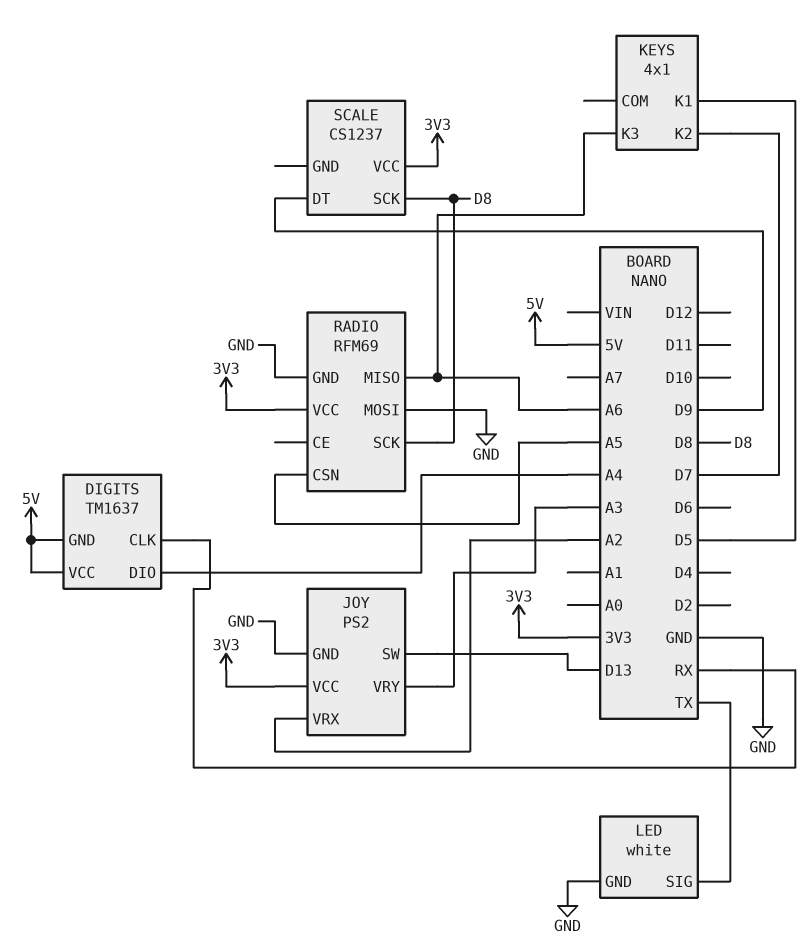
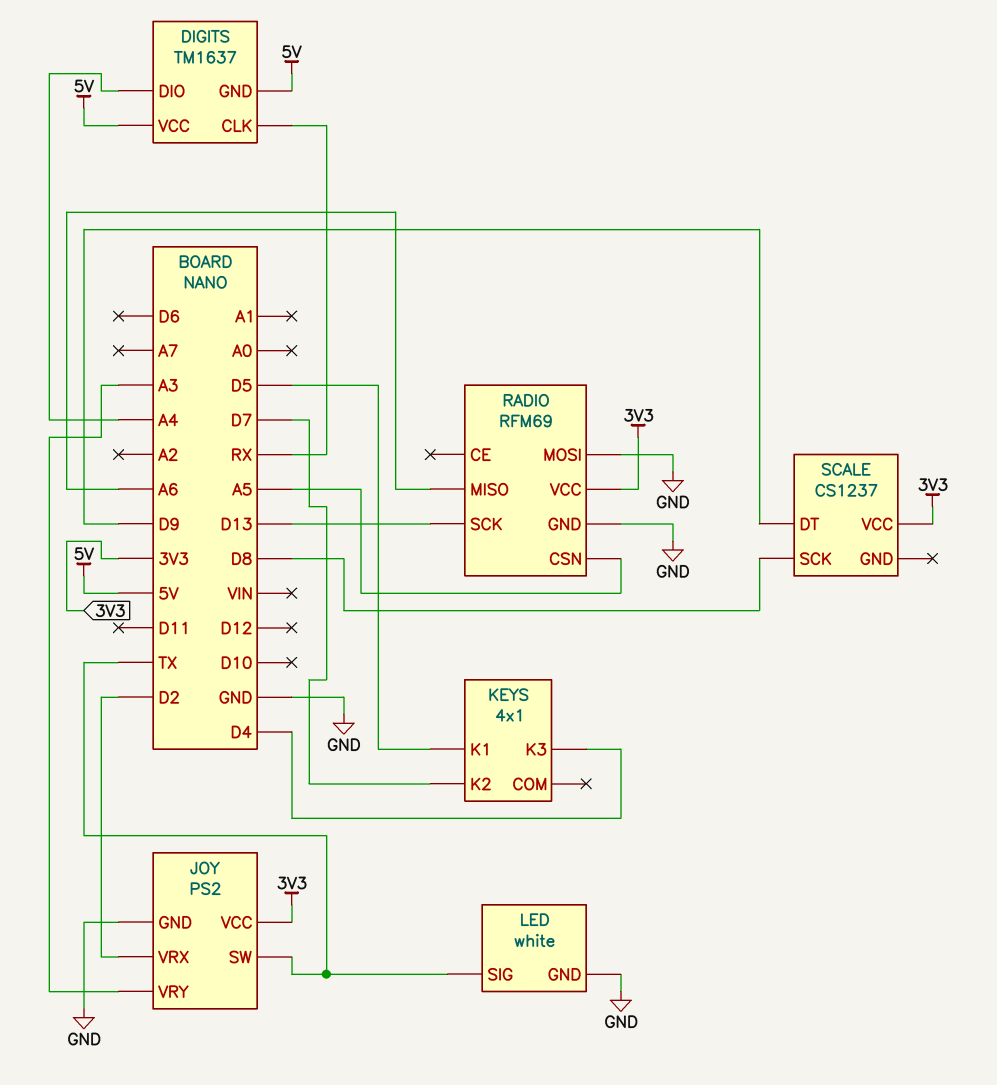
JOY pin SW: D13 -> TX
JOY pin VRX: A2 -> D2
KEYS pin K3: A6 -> D4
RADIO pin SCK: D8 -> D13

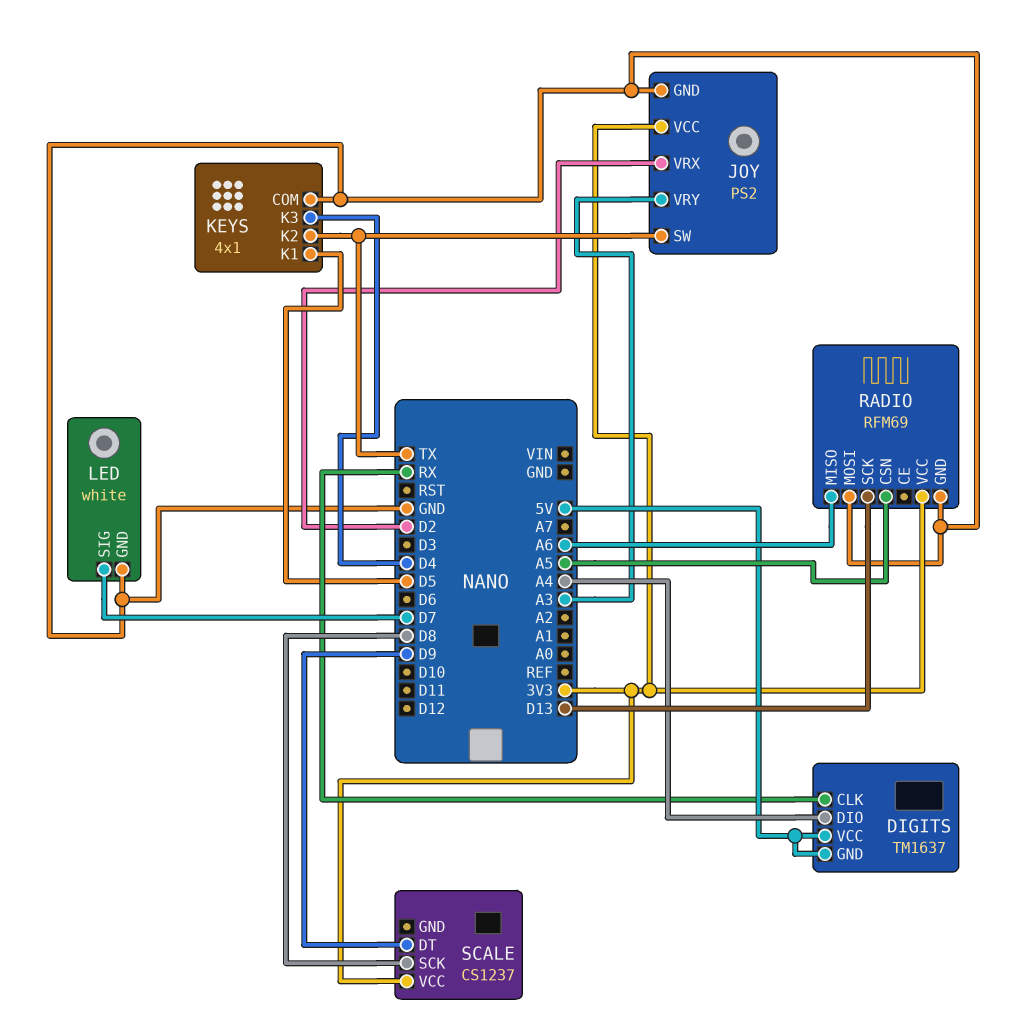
KEYS pin COM: none -> GND
KEYS pin K2: D7 -> TX
LED pin SIG: TX -> D7

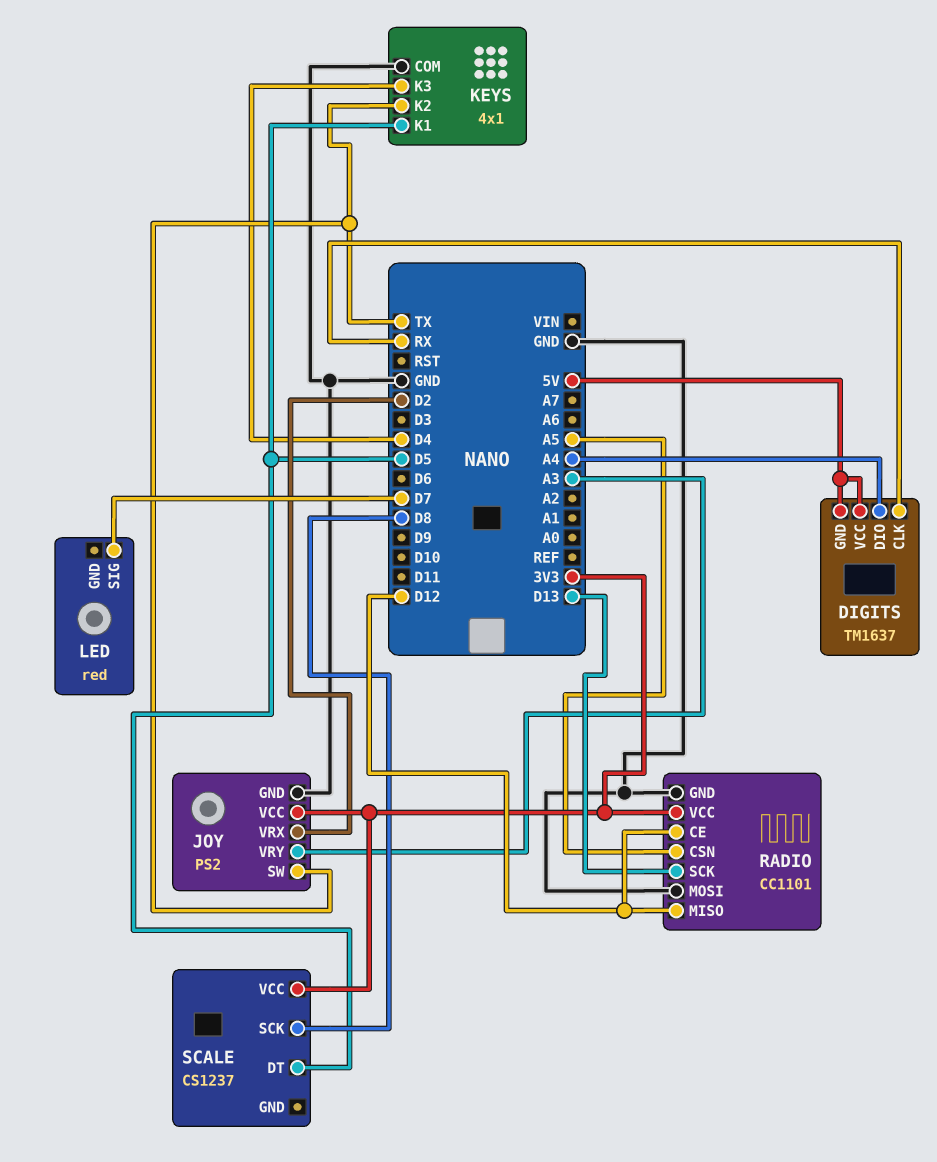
LED: white -> red
LED pin GND: GND -> none
RADIO: RFM69 -> CC1101
RADIO pin CE: none -> D12
RADIO pin MISO: A6 -> D12
SCALE pin DT: D9 -> D5

